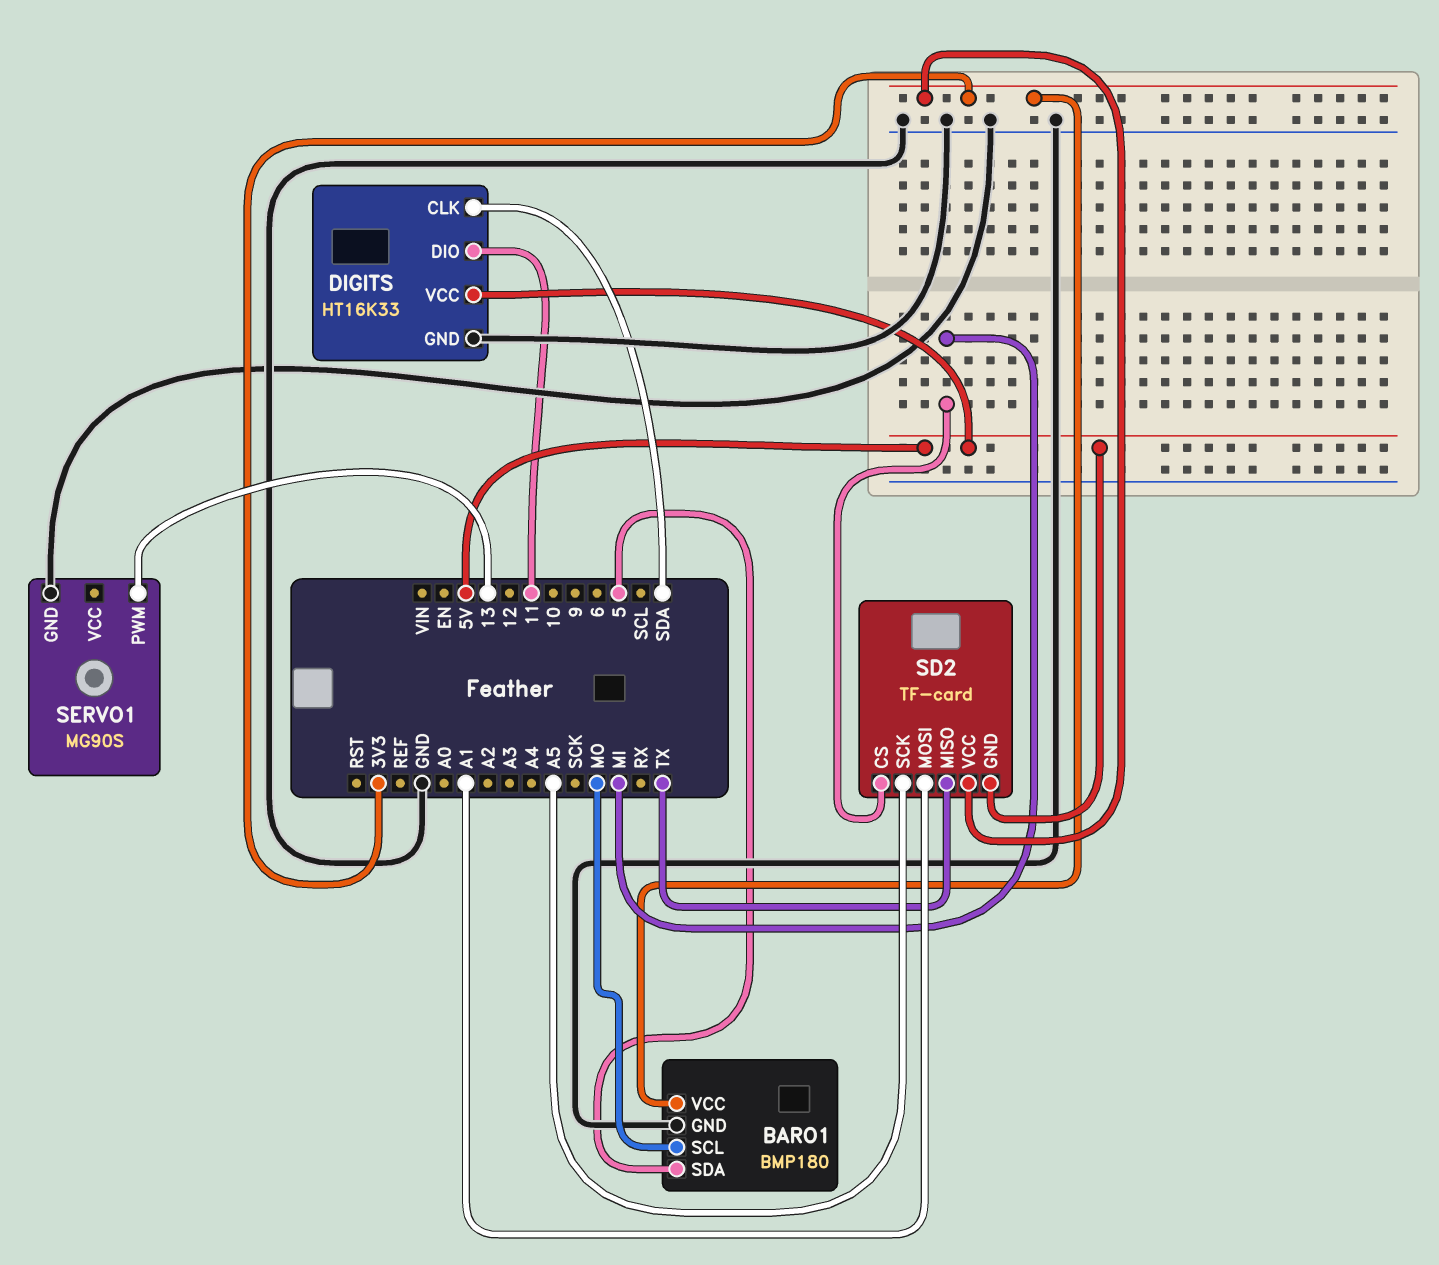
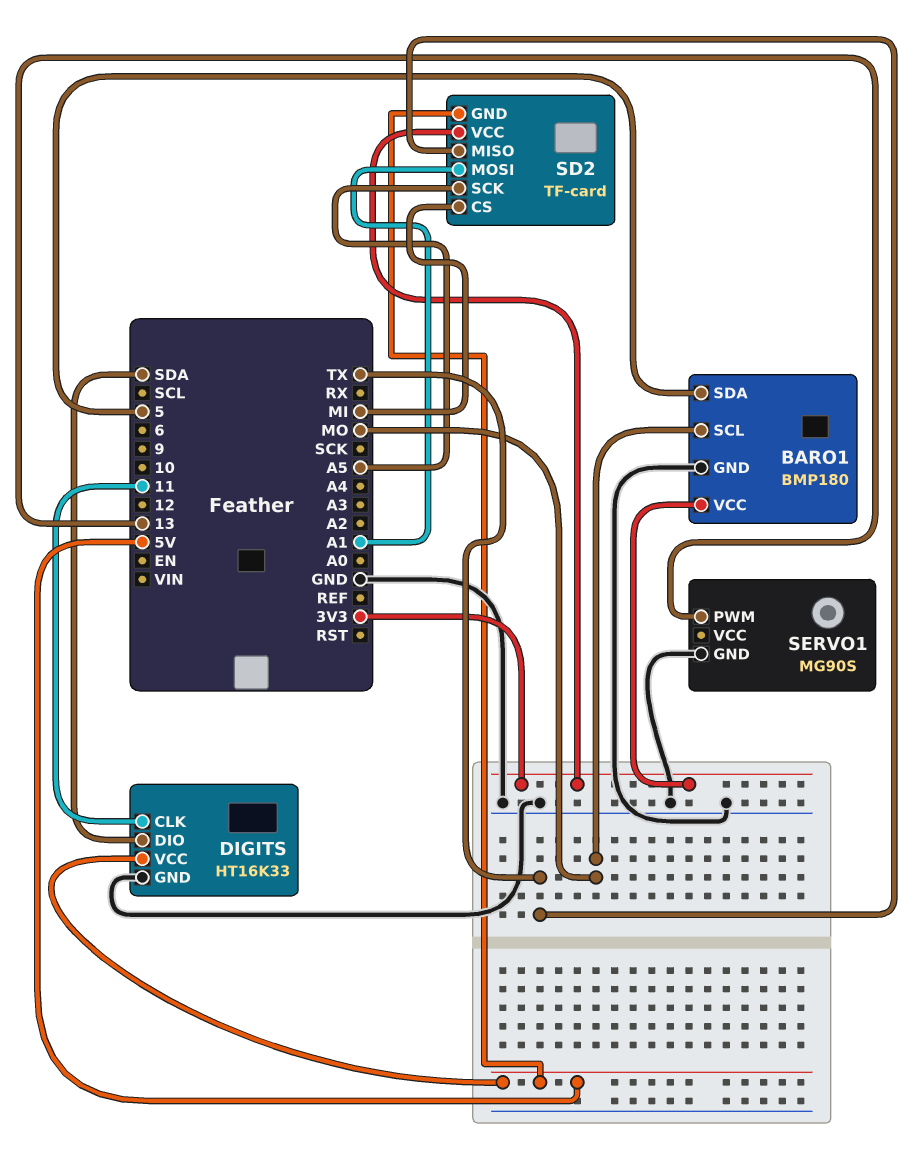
DIGITS pin CLK: SDA -> 11
DIGITS pin DIO: 11 -> SDA

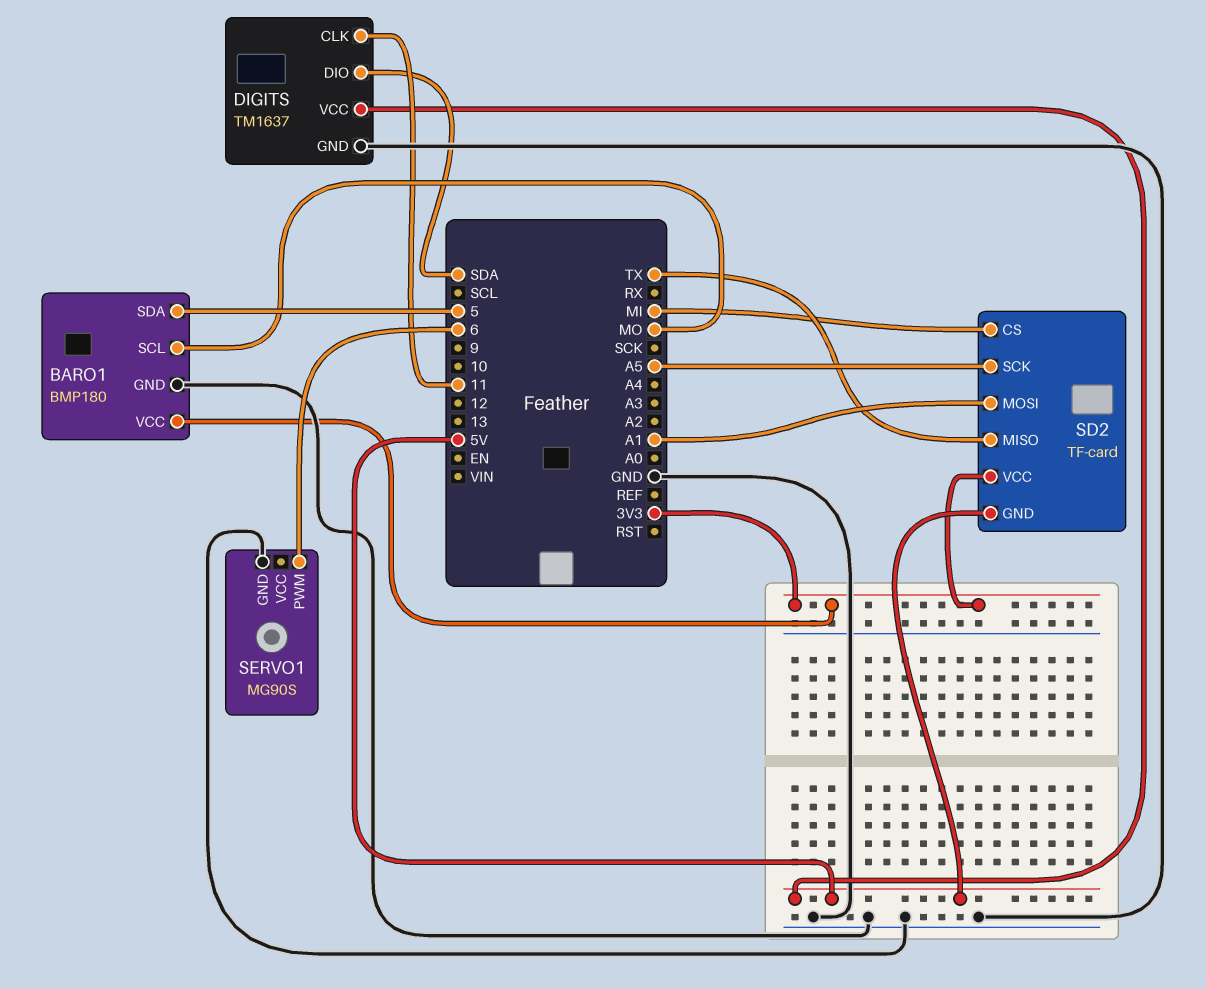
DIGITS: HT16K33 -> TM1637
SERVO1 pin PWM: 13 -> 6

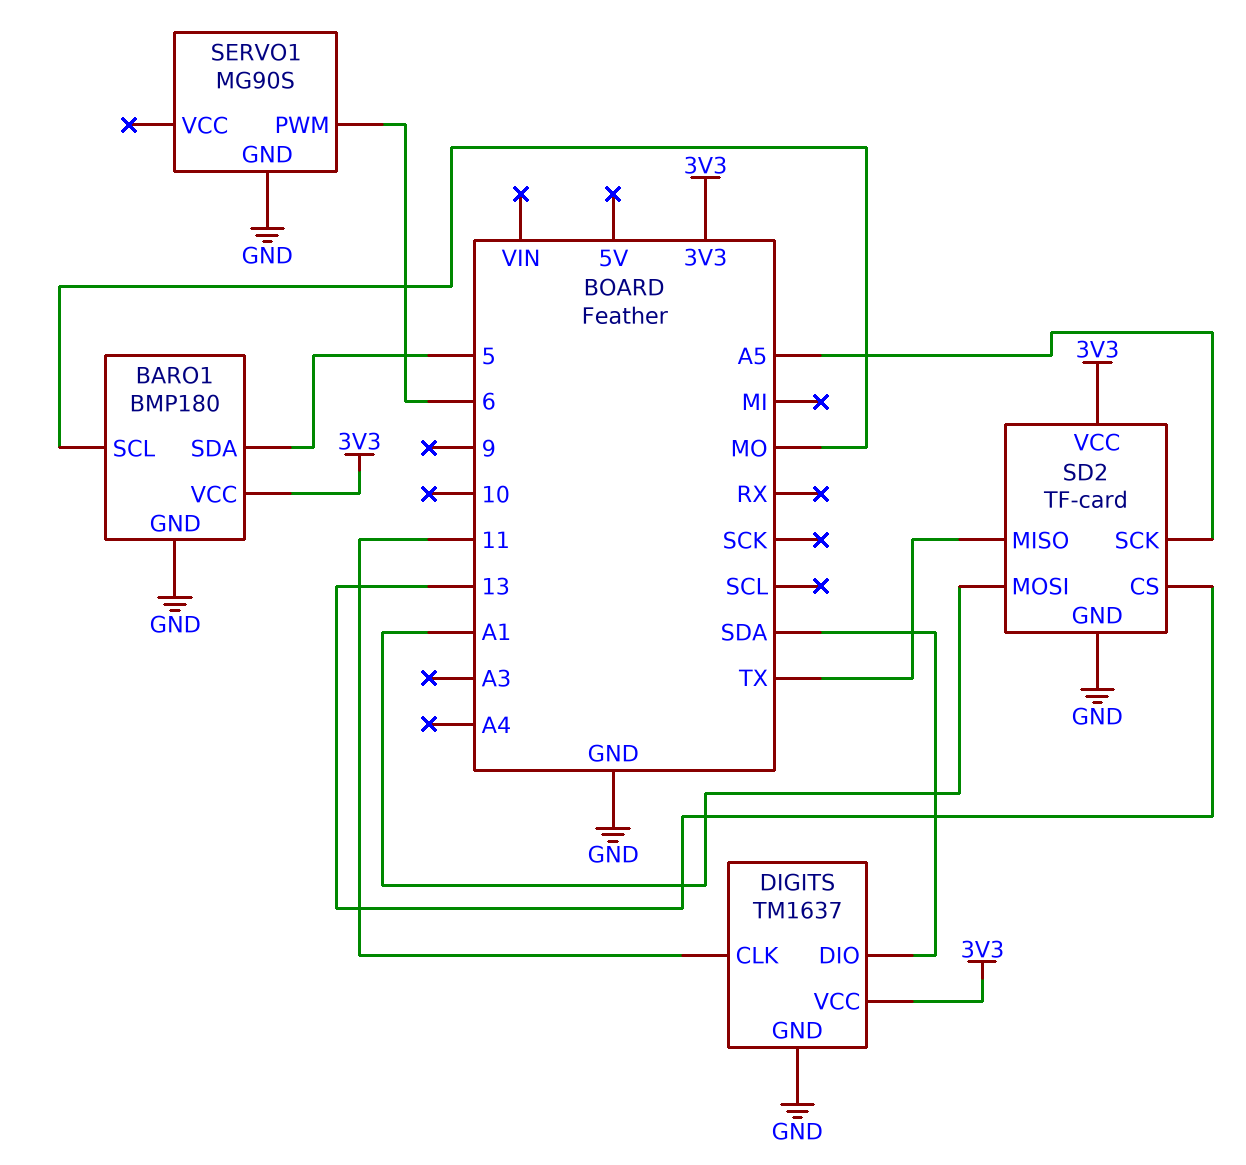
DIGITS pin VCC: 5V -> 3V3
SD2 pin CS: MI -> 13
SD2 pin GND: 5V -> GND

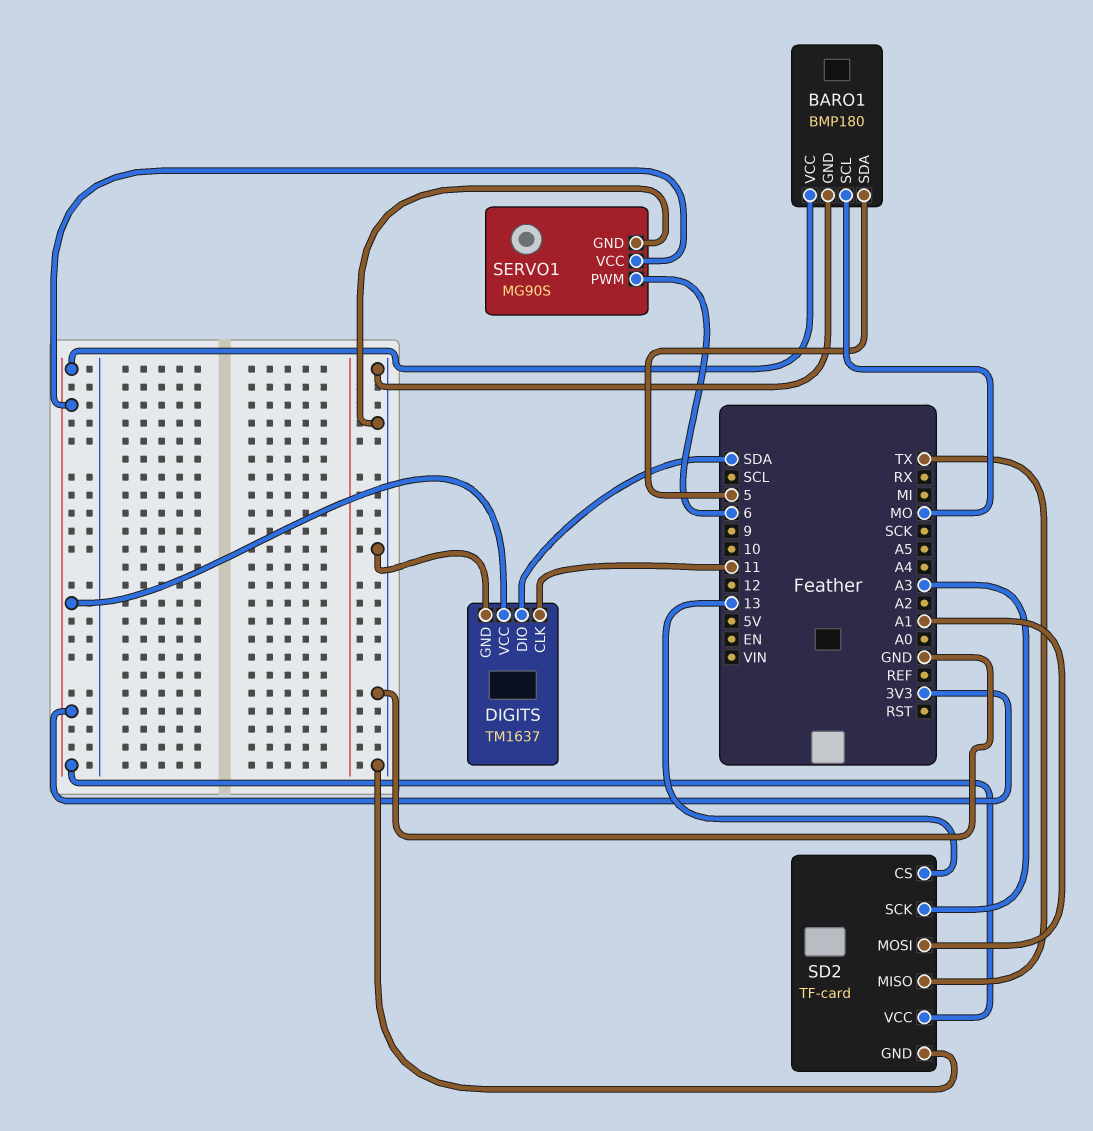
SD2 pin SCK: A5 -> A3
SERVO1 pin VCC: none -> 3V3

